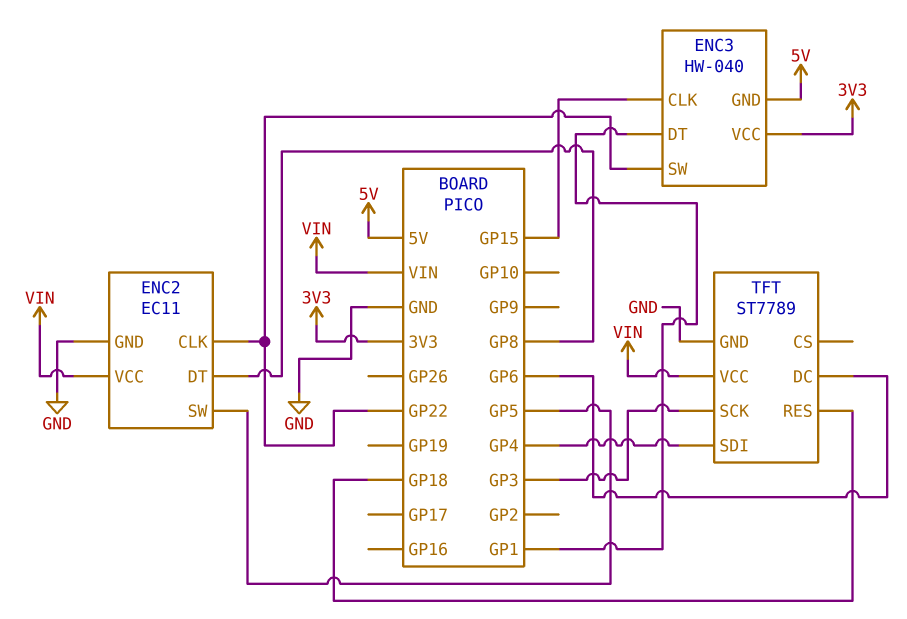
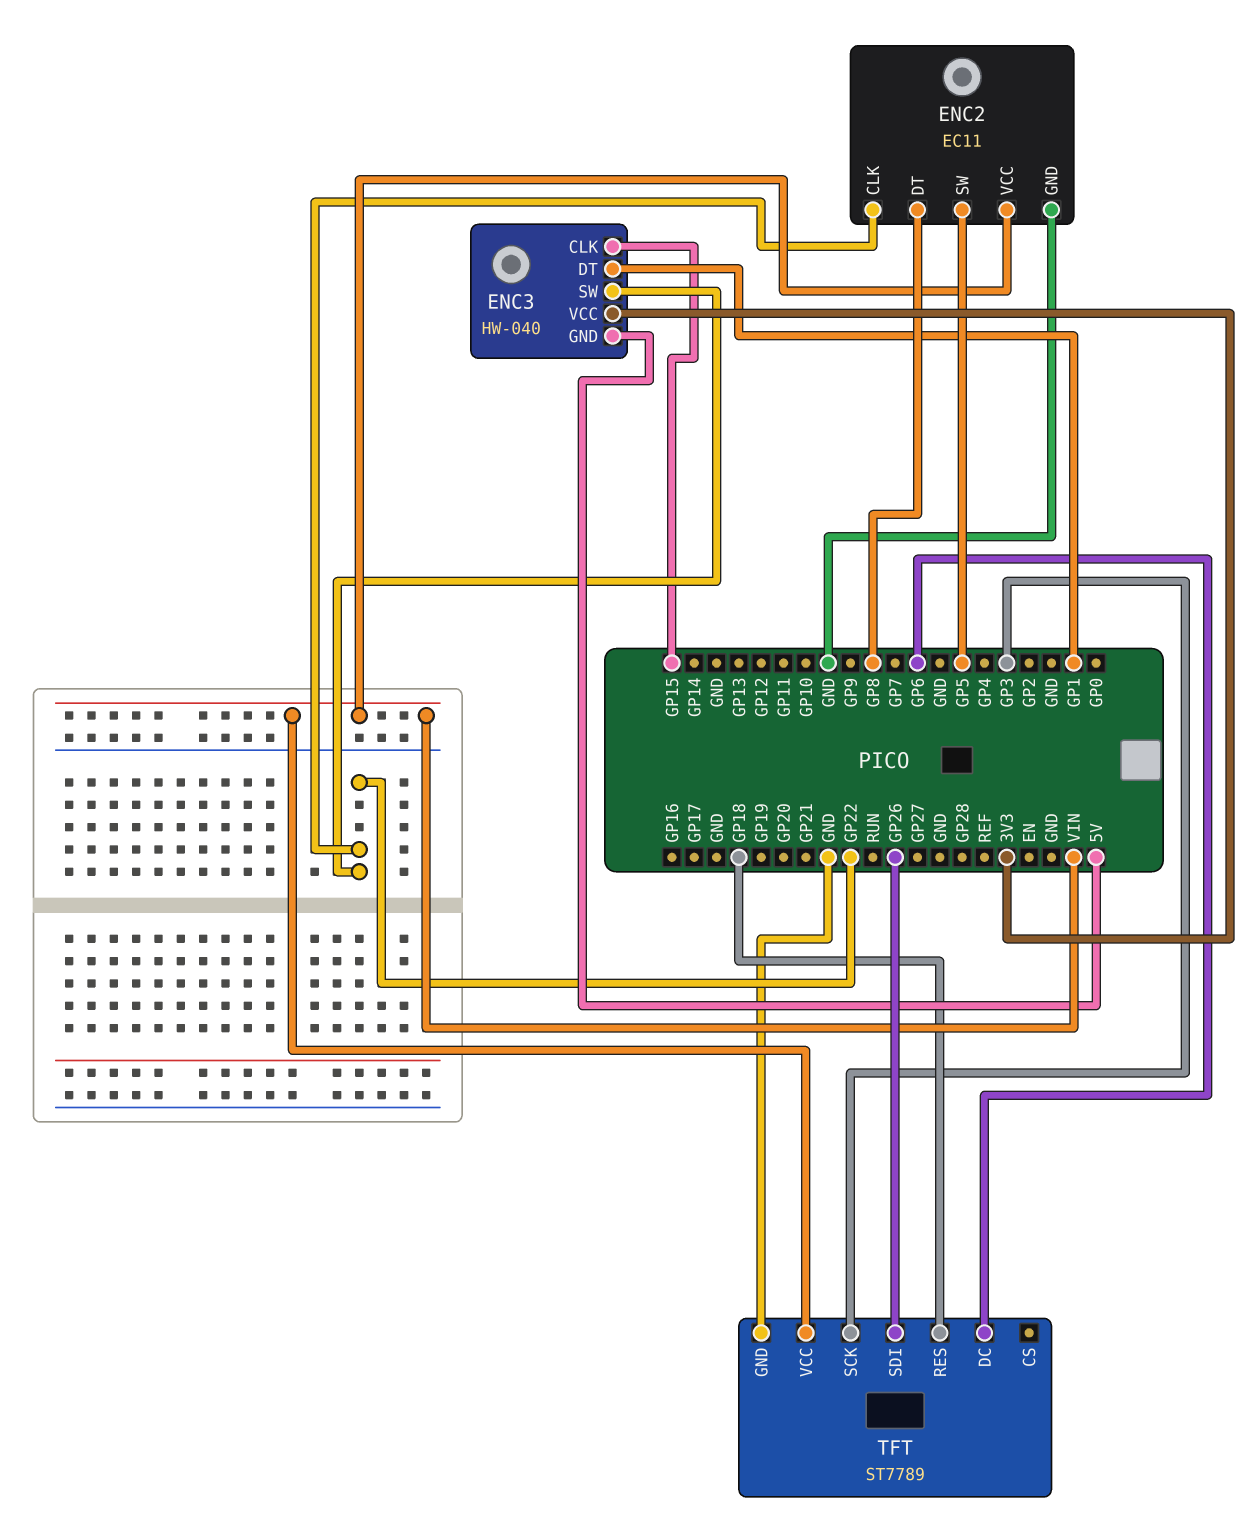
TFT pin SDI: GP4 -> GP26

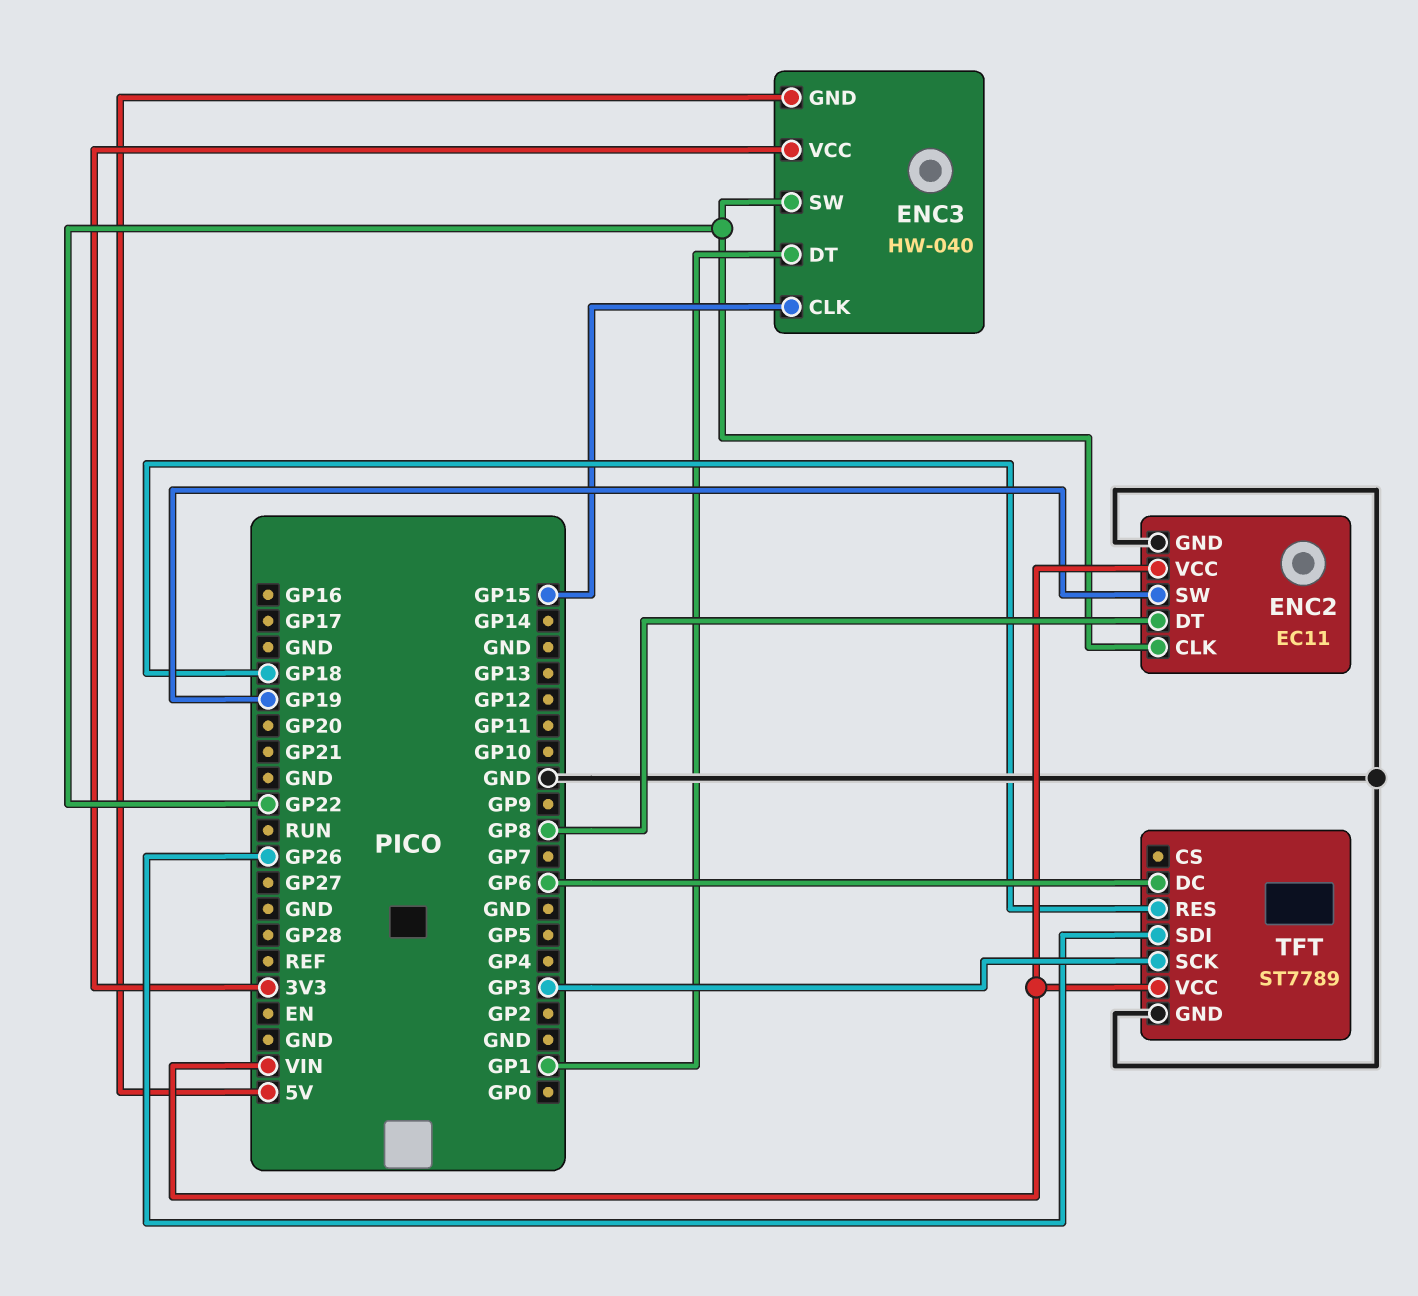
ENC2 pin SW: GP5 -> GP19

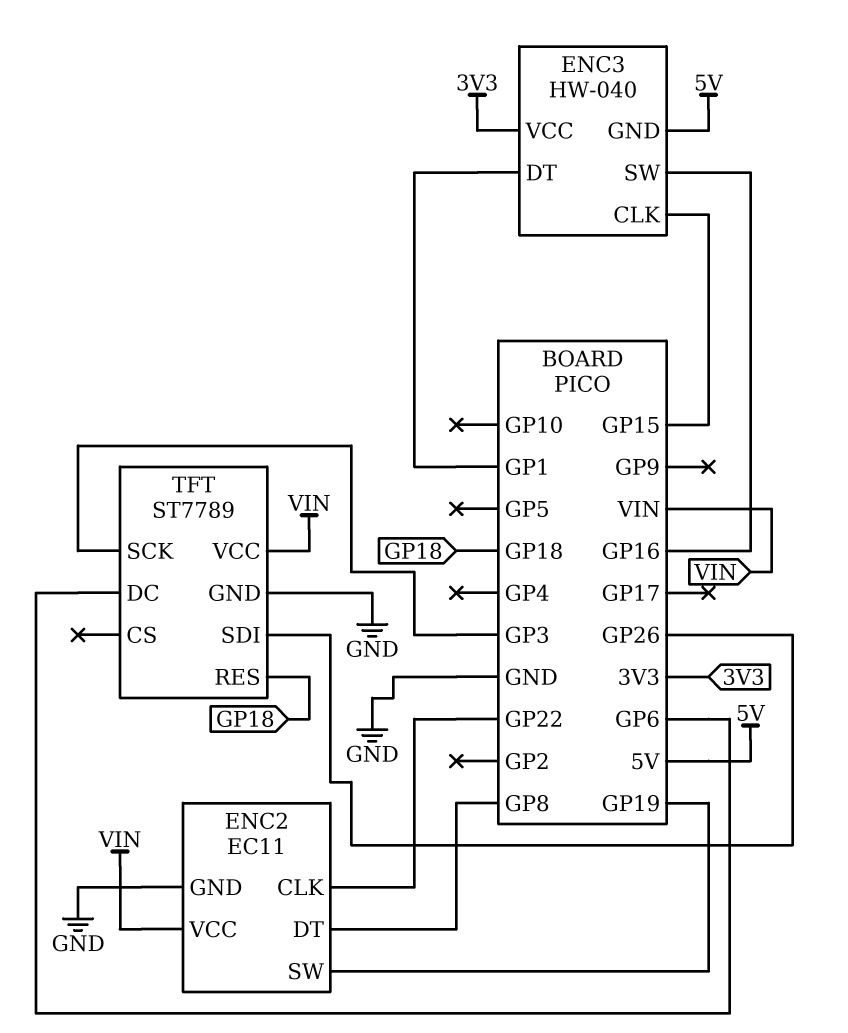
ENC3 pin SW: GP22 -> GP16

